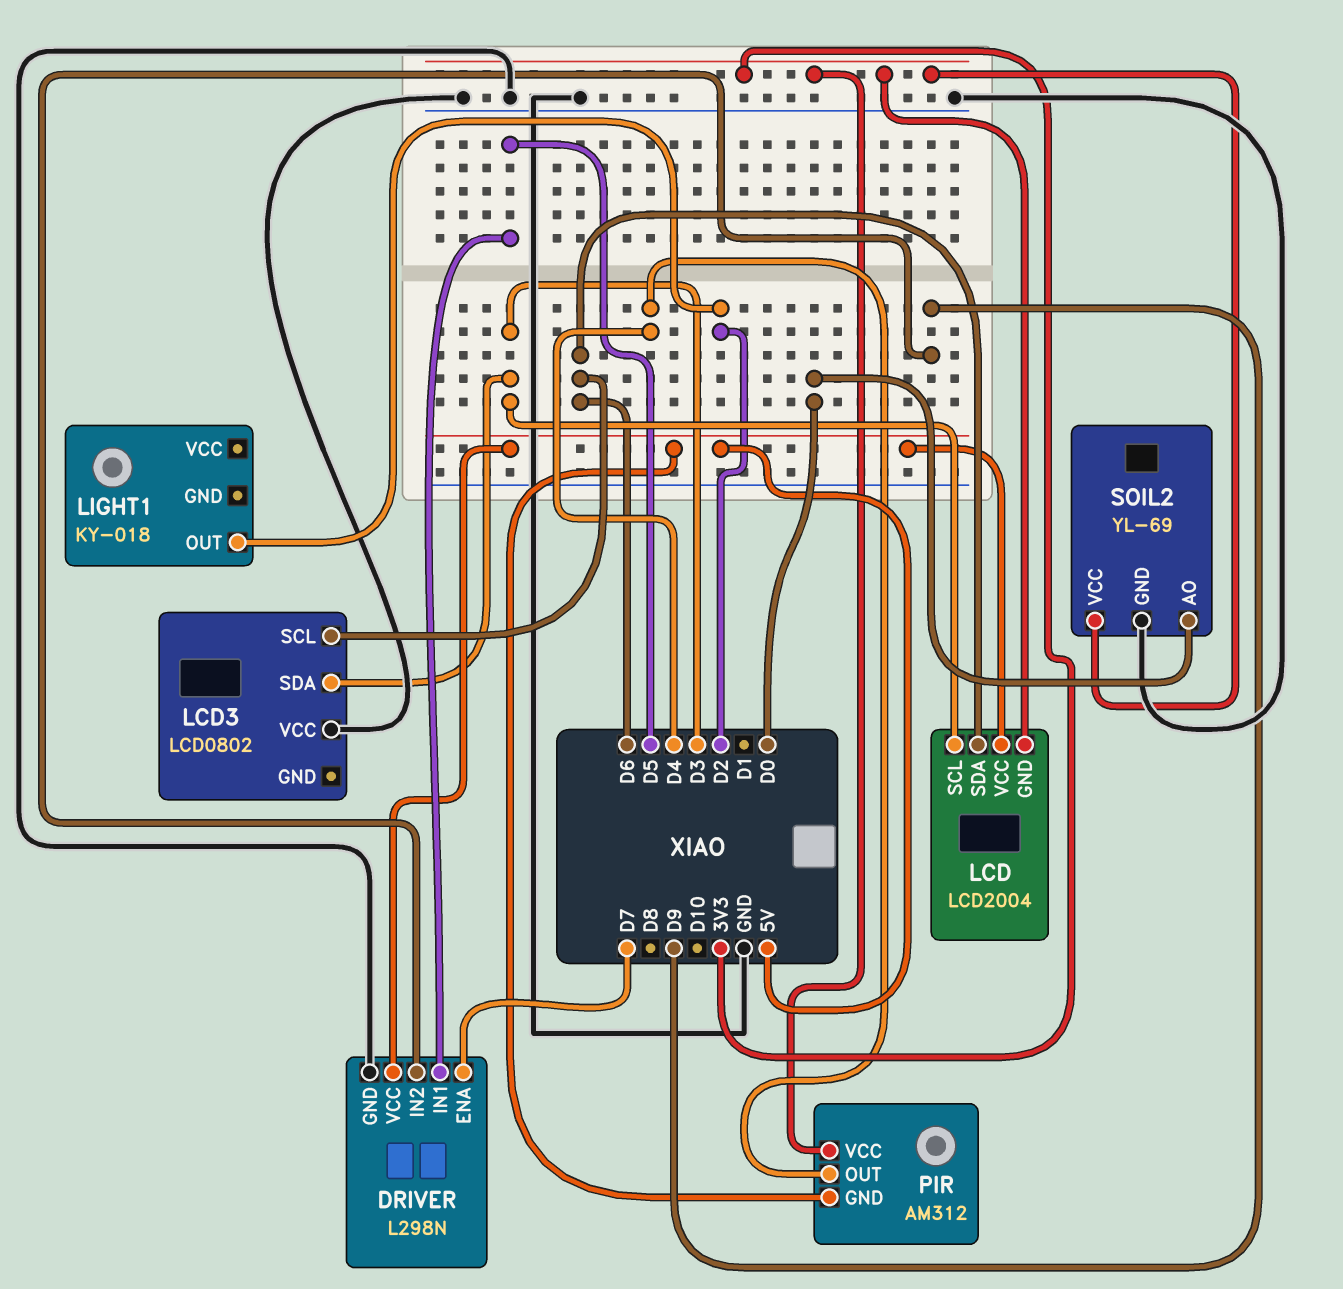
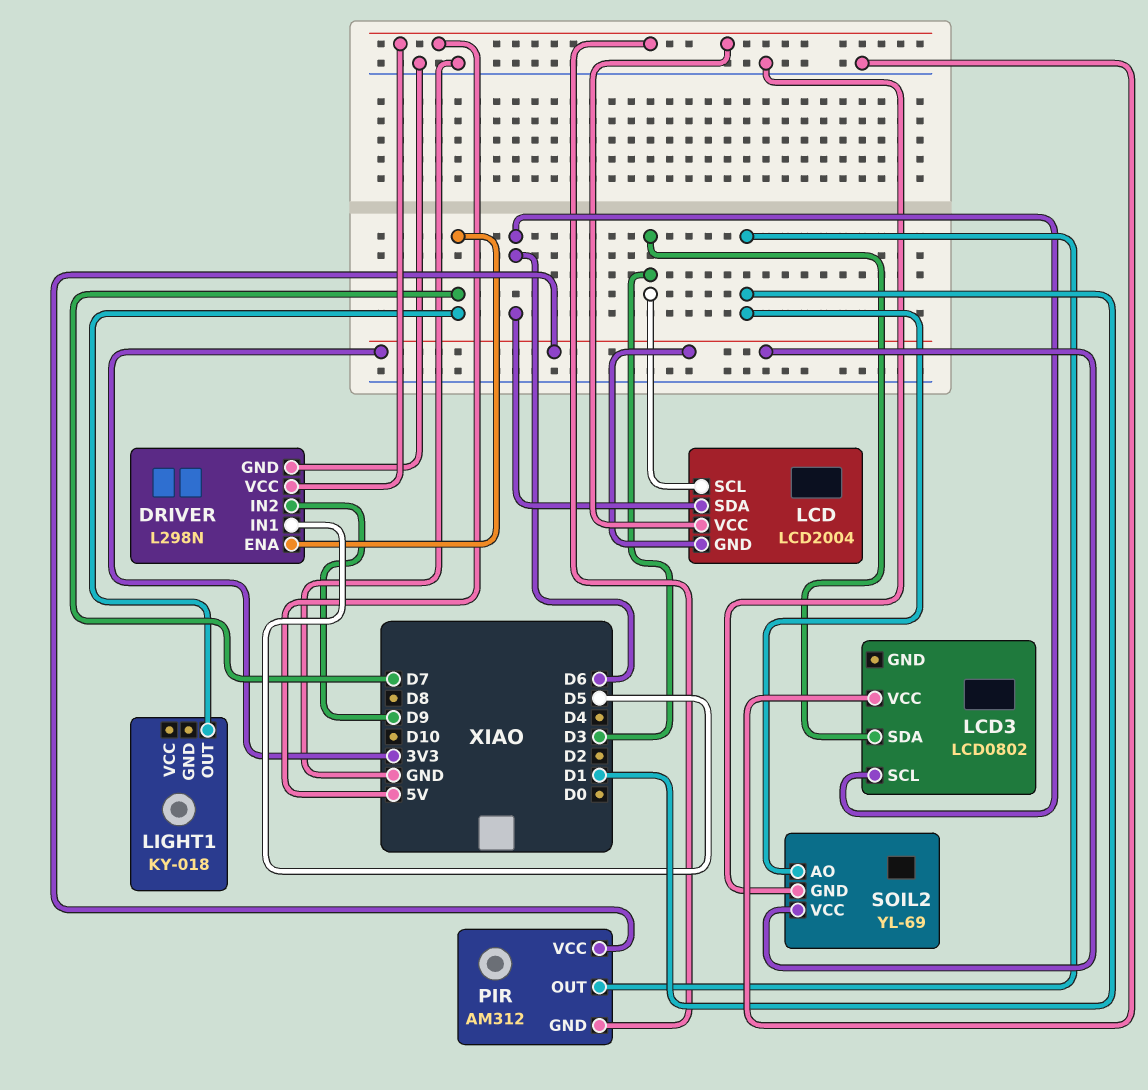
LIGHT1 pin OUT: D2 -> D7
PIR pin OUT: D4 -> D1
SOIL2 pin AO: D0 -> D1

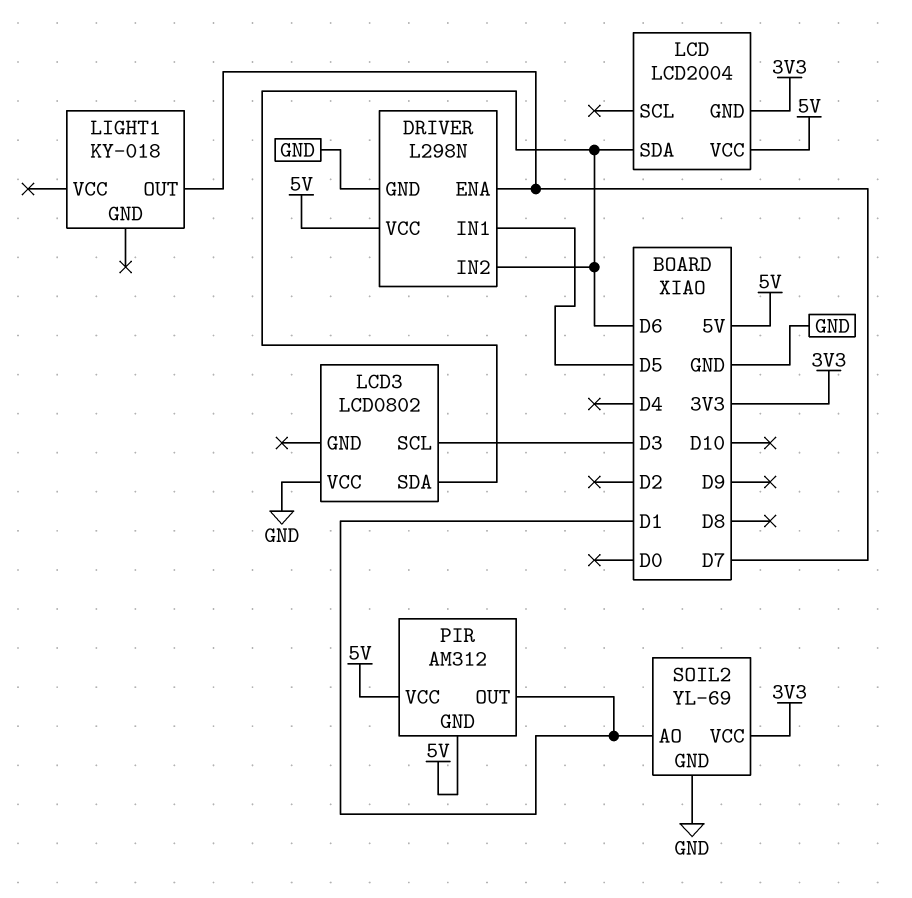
DRIVER pin IN2: D9 -> D6
LCD pin SCL: D3 -> none
LCD3 pin SCL: D6 -> D3
LCD3 pin SDA: D3 -> D6
PIR pin VCC: 3V3 -> 5V

